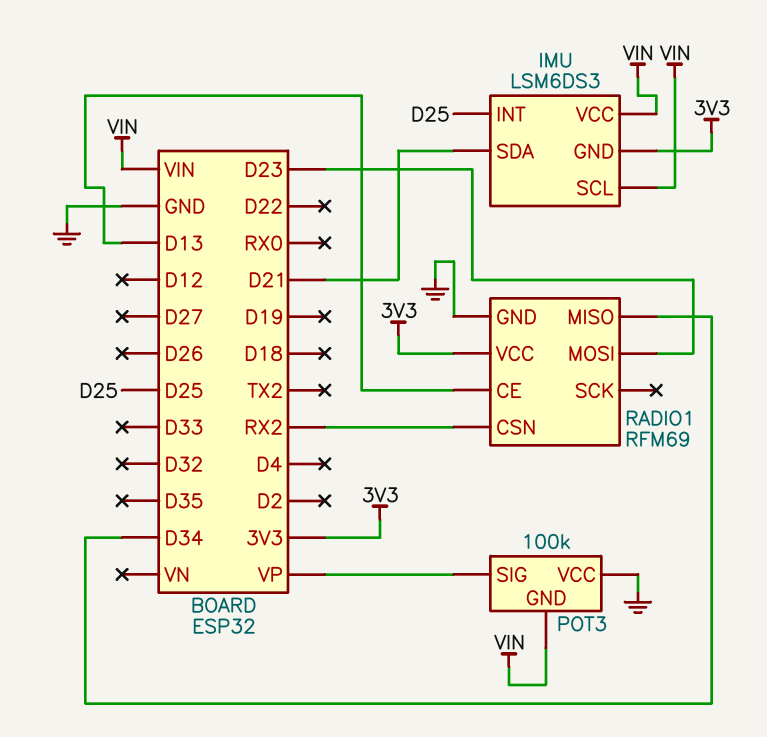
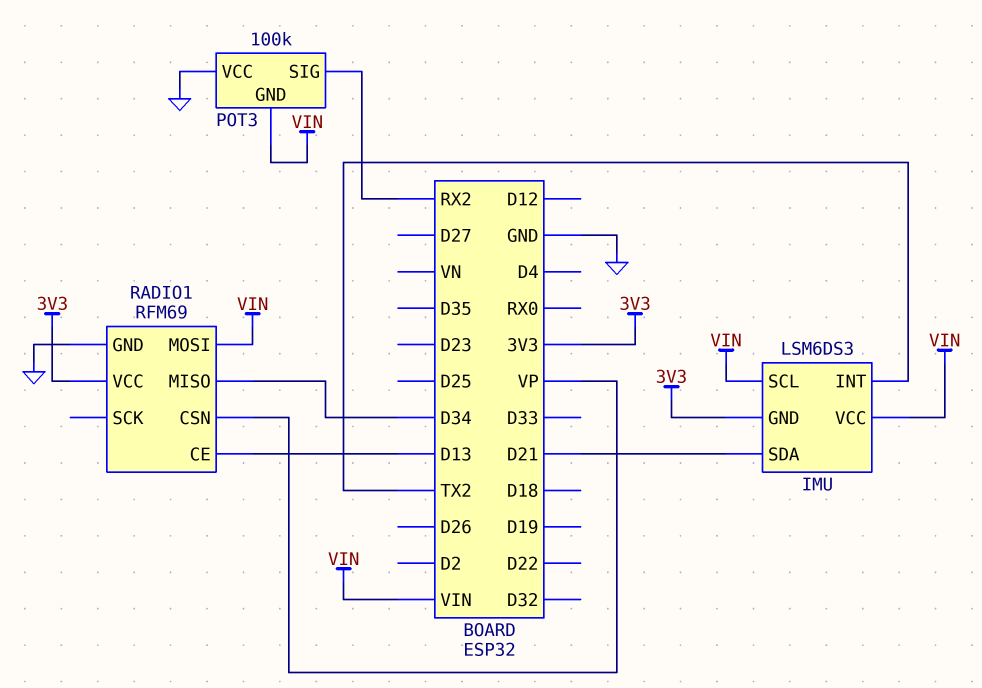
IMU pin INT: D25 -> TX2
POT3 pin SIG: VP -> RX2
RADIO1 pin CSN: RX2 -> VP
RADIO1 pin MOSI: D23 -> VIN

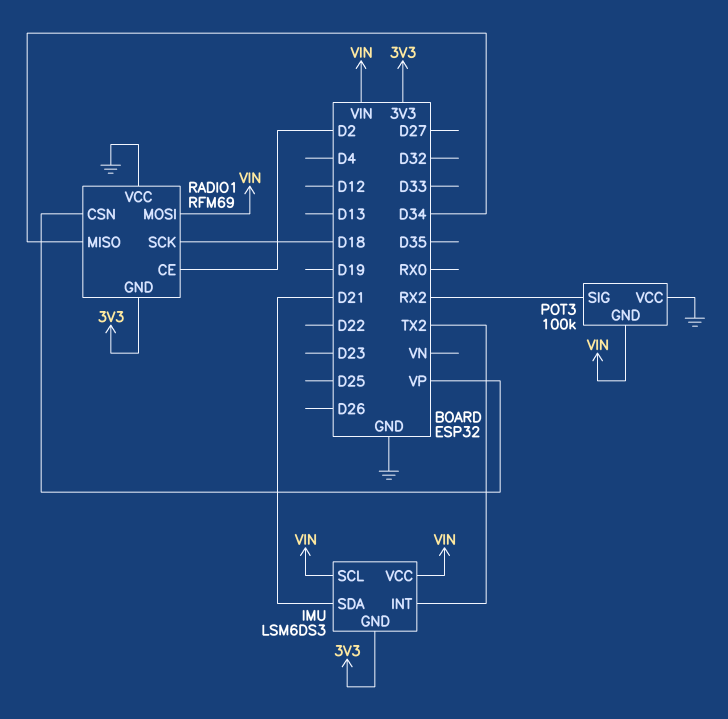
RADIO1 pin CE: D13 -> D2
RADIO1 pin GND: GND -> 3V3
RADIO1 pin SCK: none -> D18
RADIO1 pin VCC: 3V3 -> GND

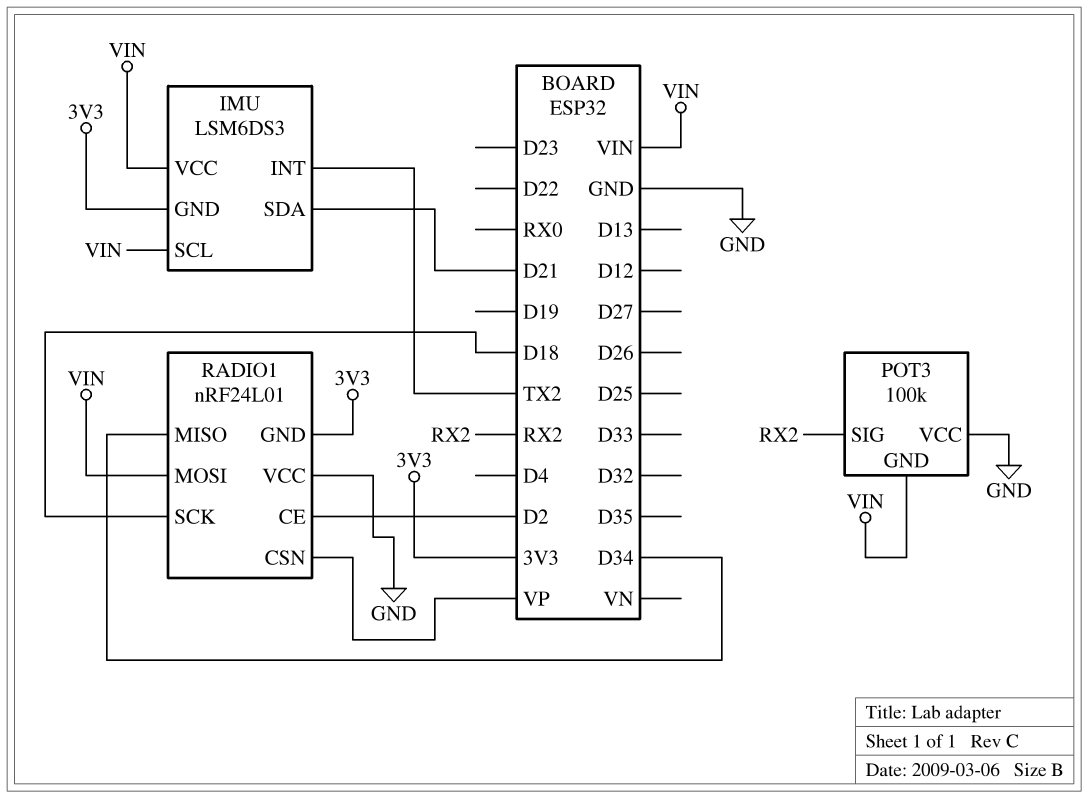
RADIO1: RFM69 -> nRF24L01

